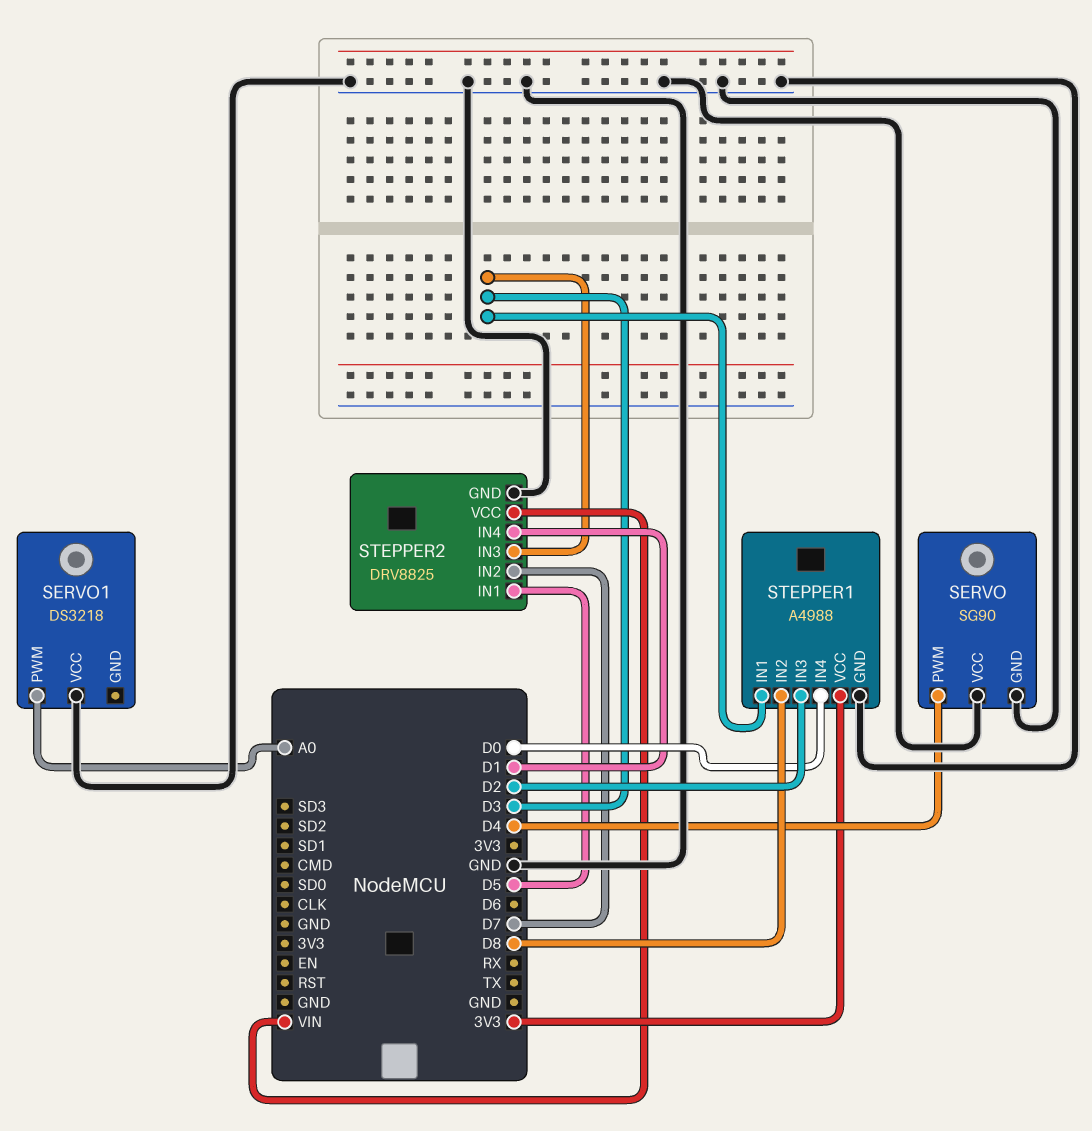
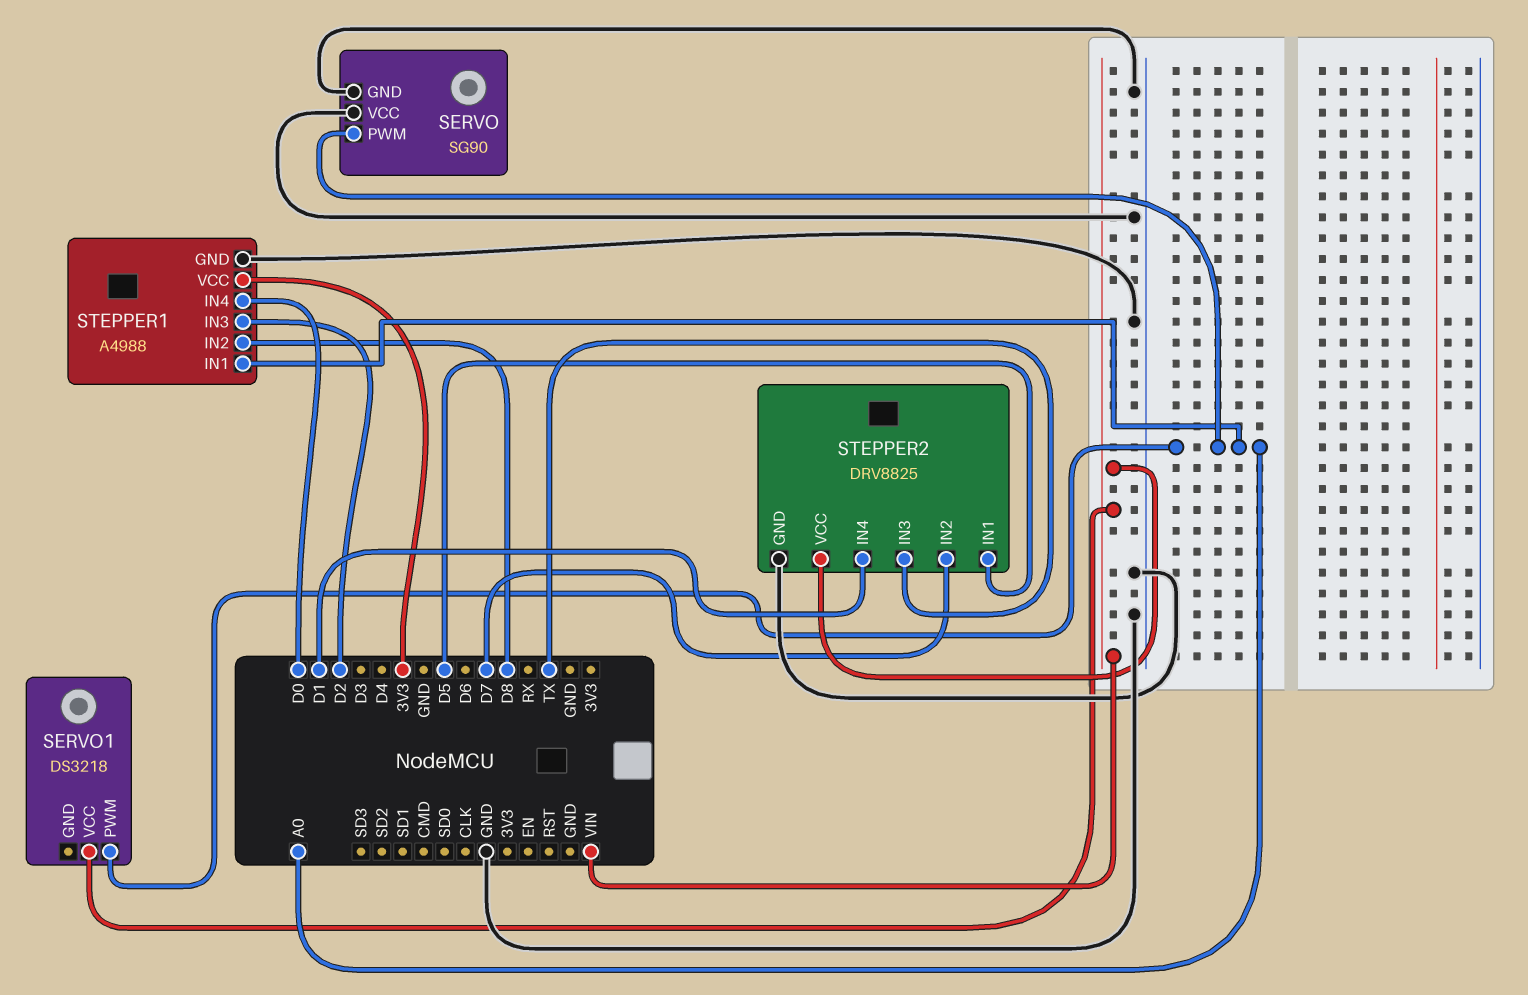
SERVO pin PWM: D4 -> A0
SERVO1 pin VCC: GND -> VIN
STEPPER1 pin IN1: D3 -> A0
STEPPER2 pin IN3: D3 -> TX

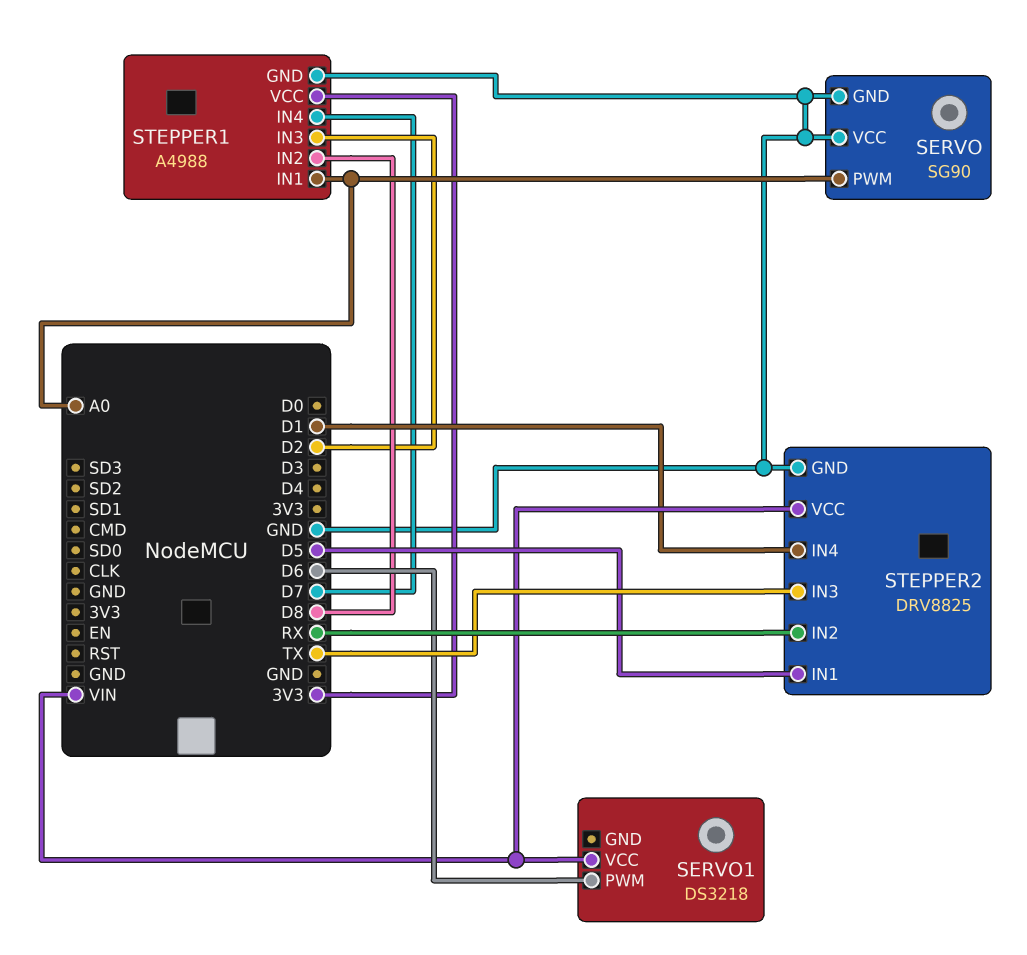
SERVO1 pin PWM: A0 -> D6
STEPPER1 pin IN4: D0 -> D7
STEPPER2 pin IN2: D7 -> RX

